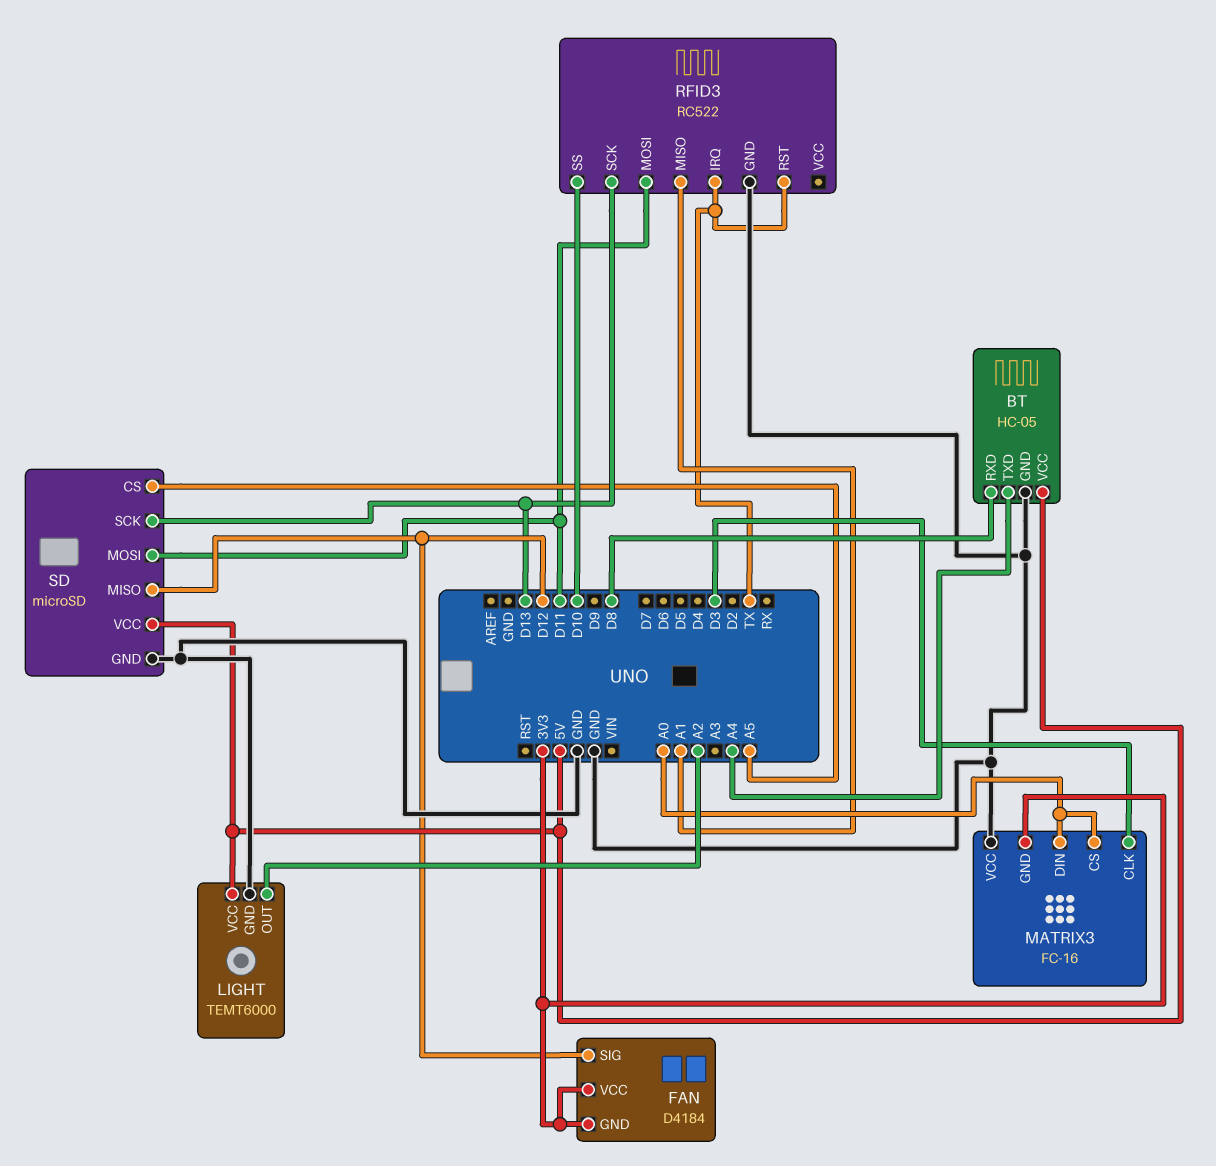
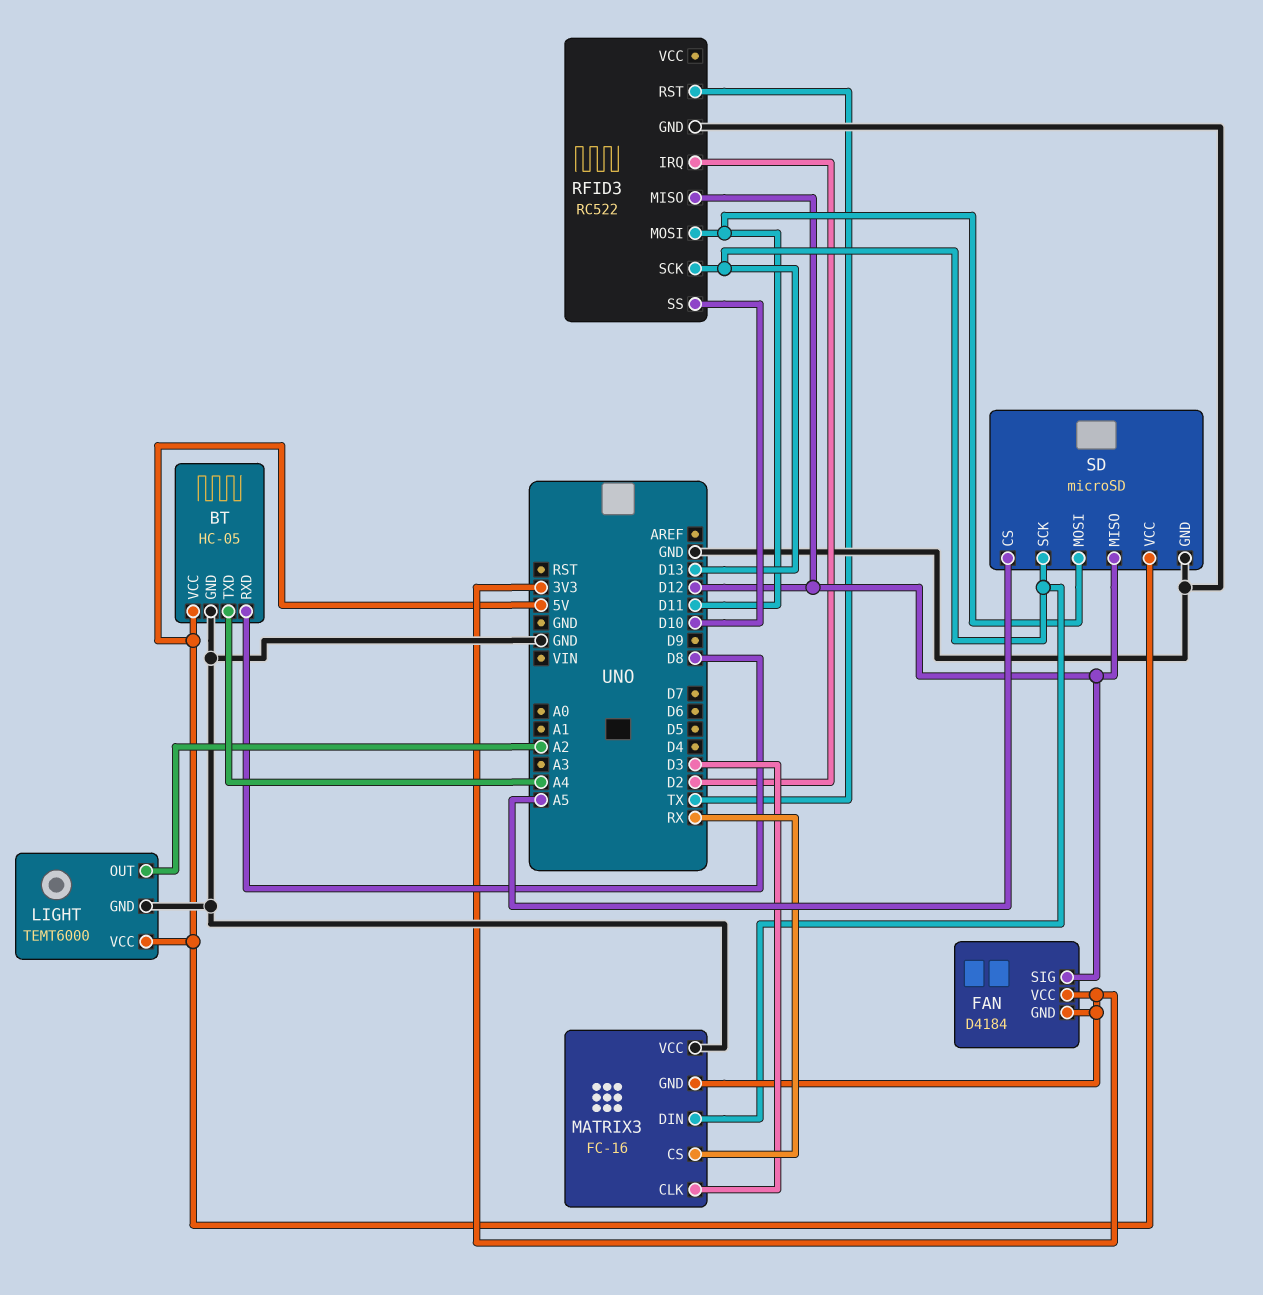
MATRIX3 pin CS: A0 -> RX
MATRIX3 pin DIN: A0 -> D13
RFID3 pin IRQ: TX -> D2
RFID3 pin MISO: A1 -> D12

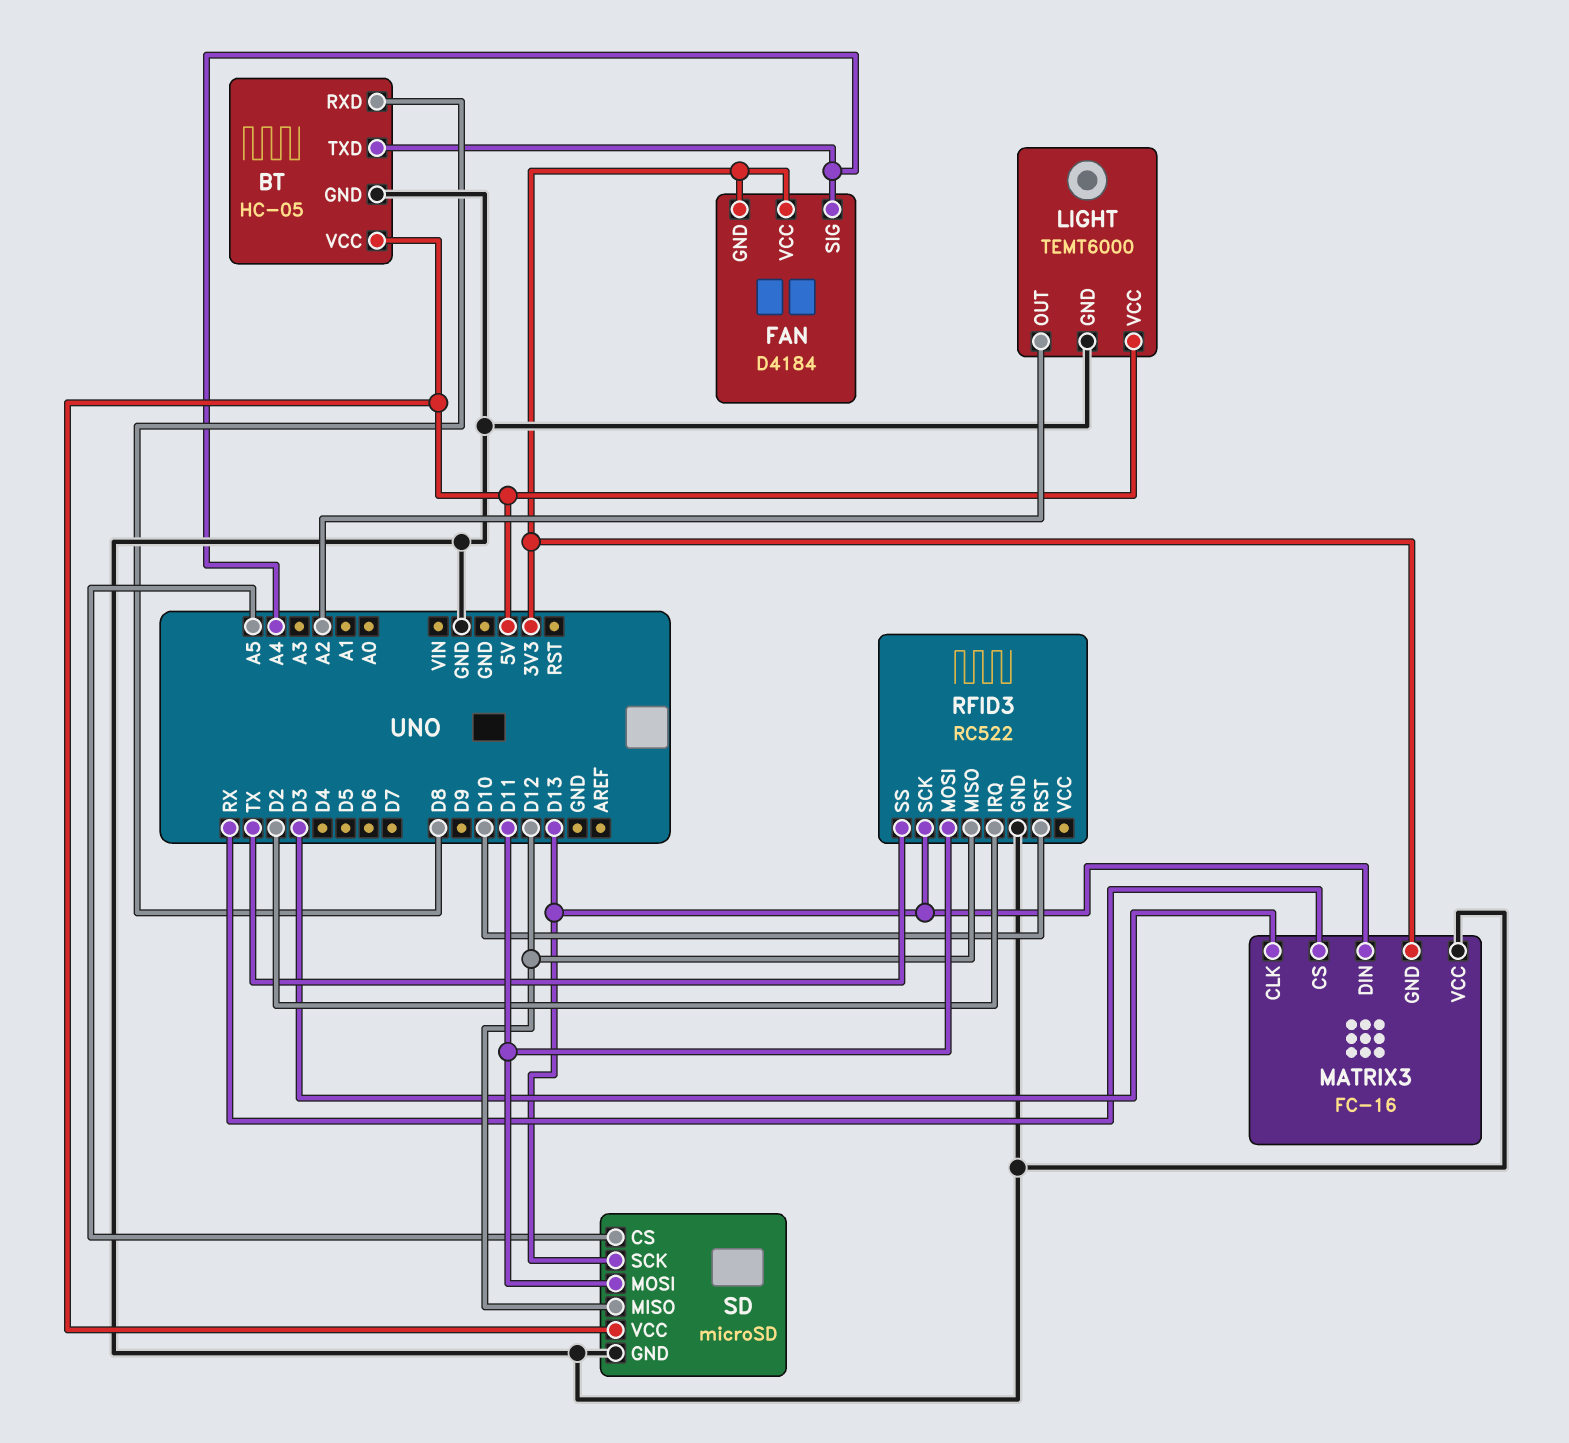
FAN pin SIG: D12 -> A4
RFID3 pin RST: TX -> D10
RFID3 pin SS: D10 -> TX

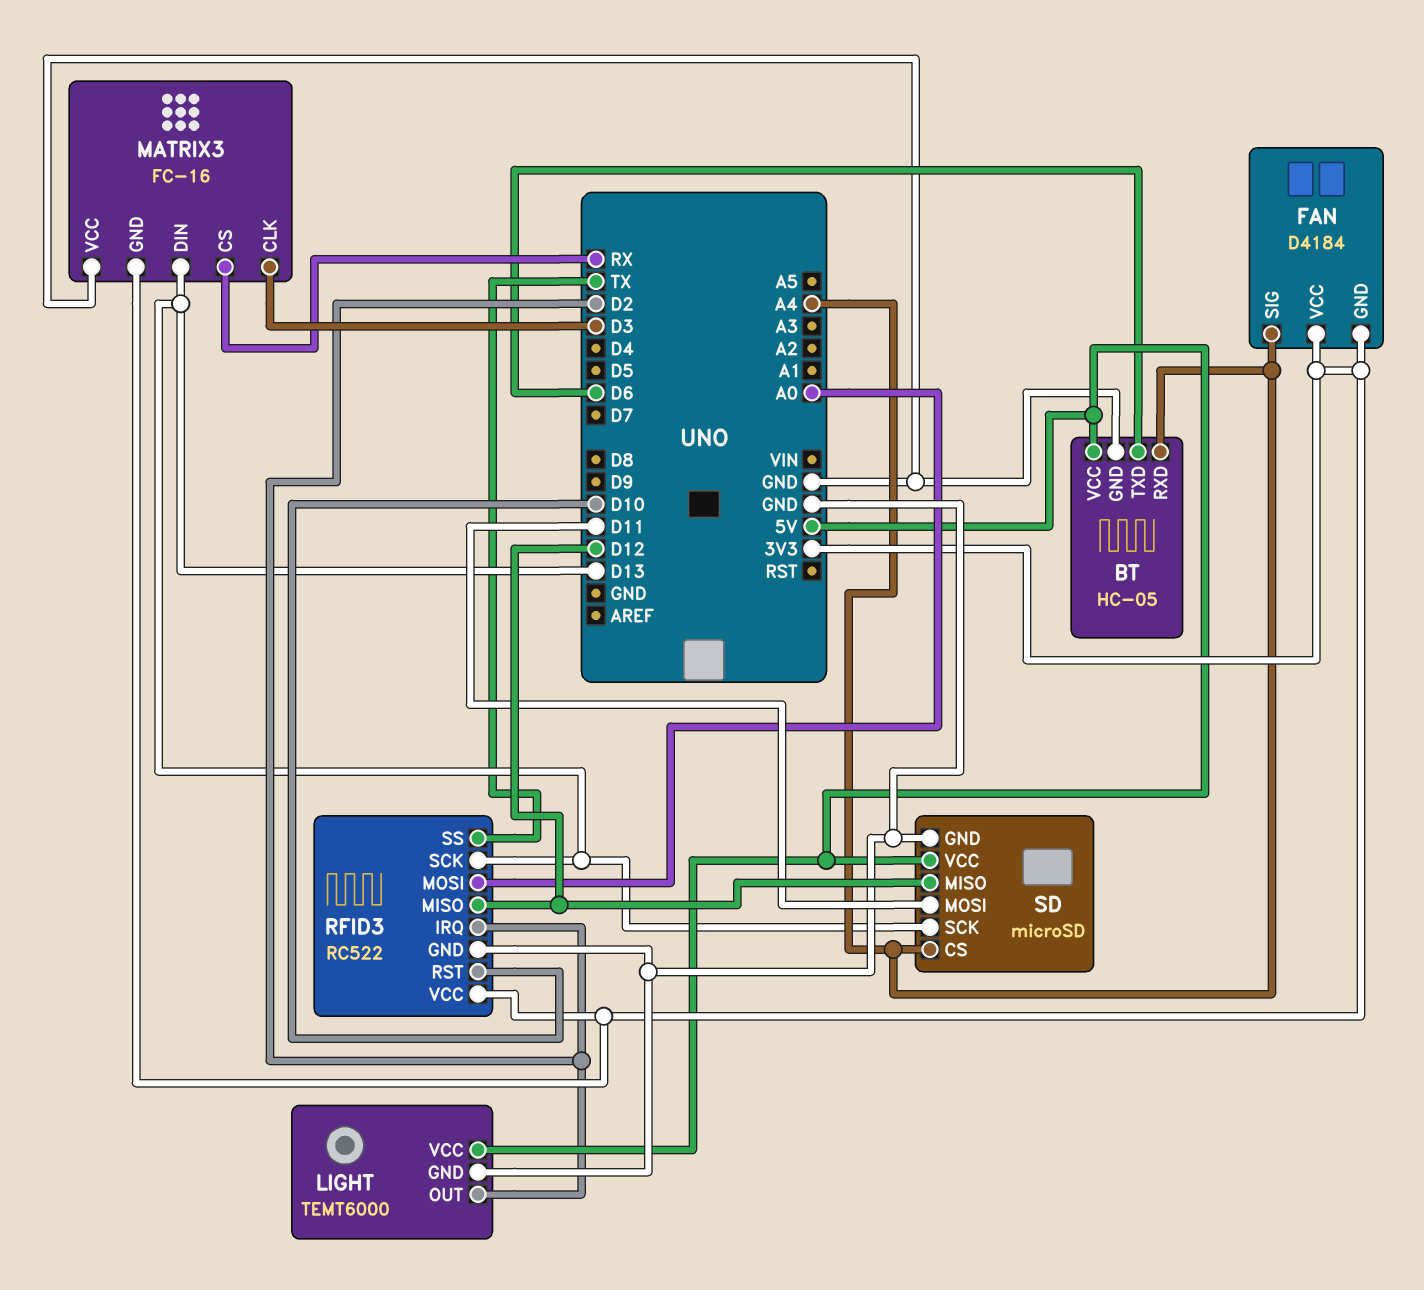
BT pin RXD: D8 -> A4
BT pin TXD: A4 -> D6
LIGHT pin OUT: A2 -> D2
RFID3 pin MOSI: D11 -> A0
RFID3 pin VCC: none -> 3V3
SD pin CS: A5 -> A4

